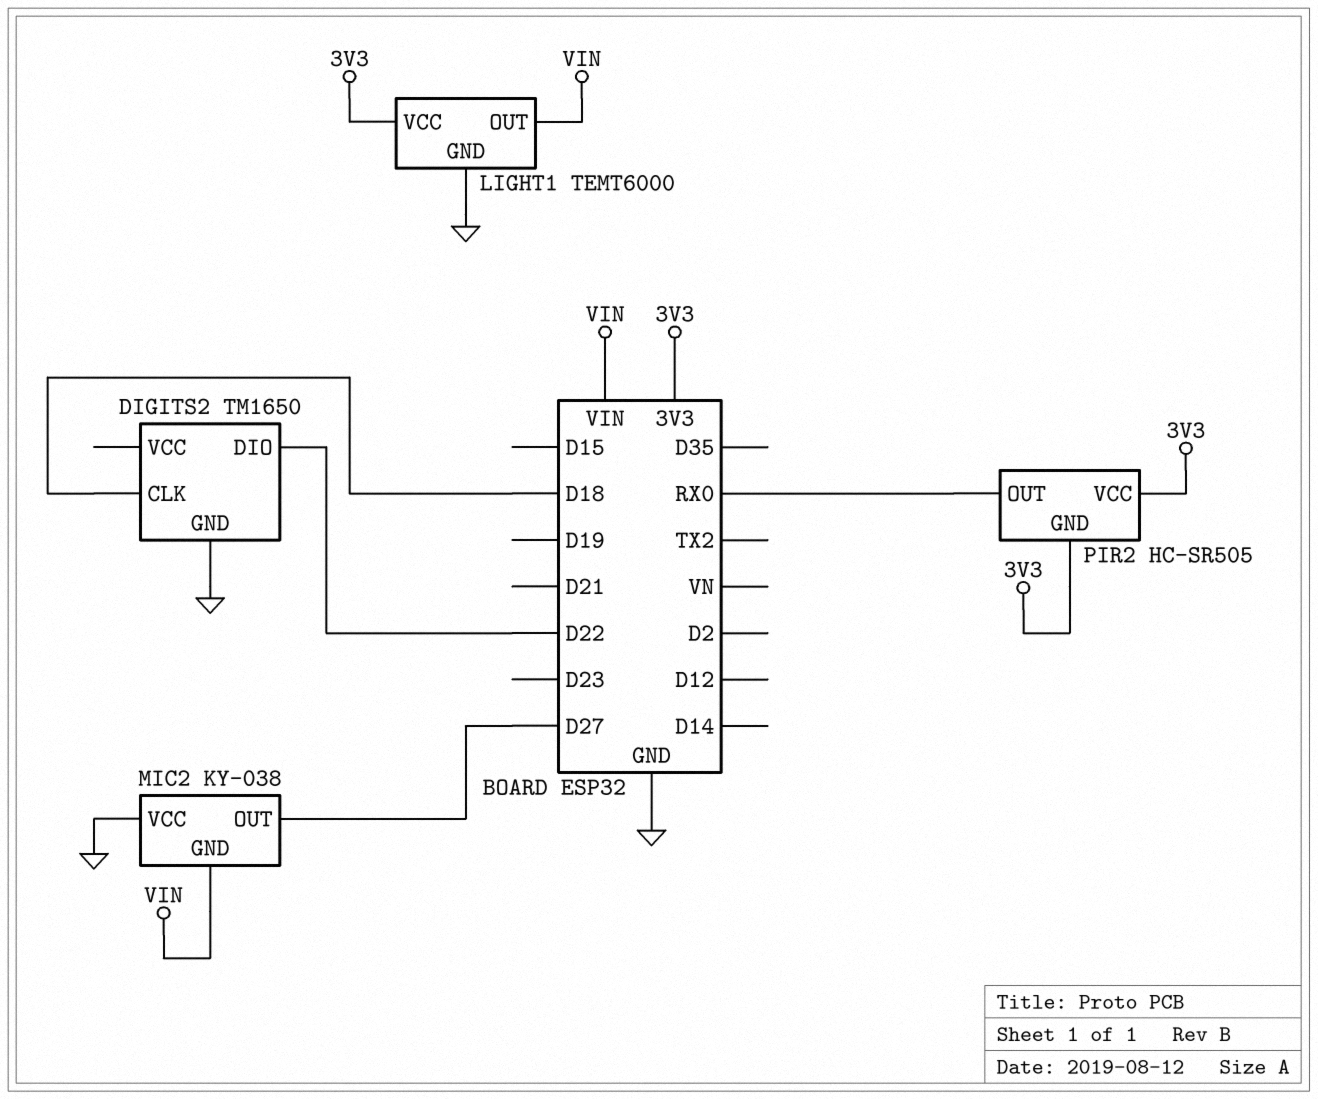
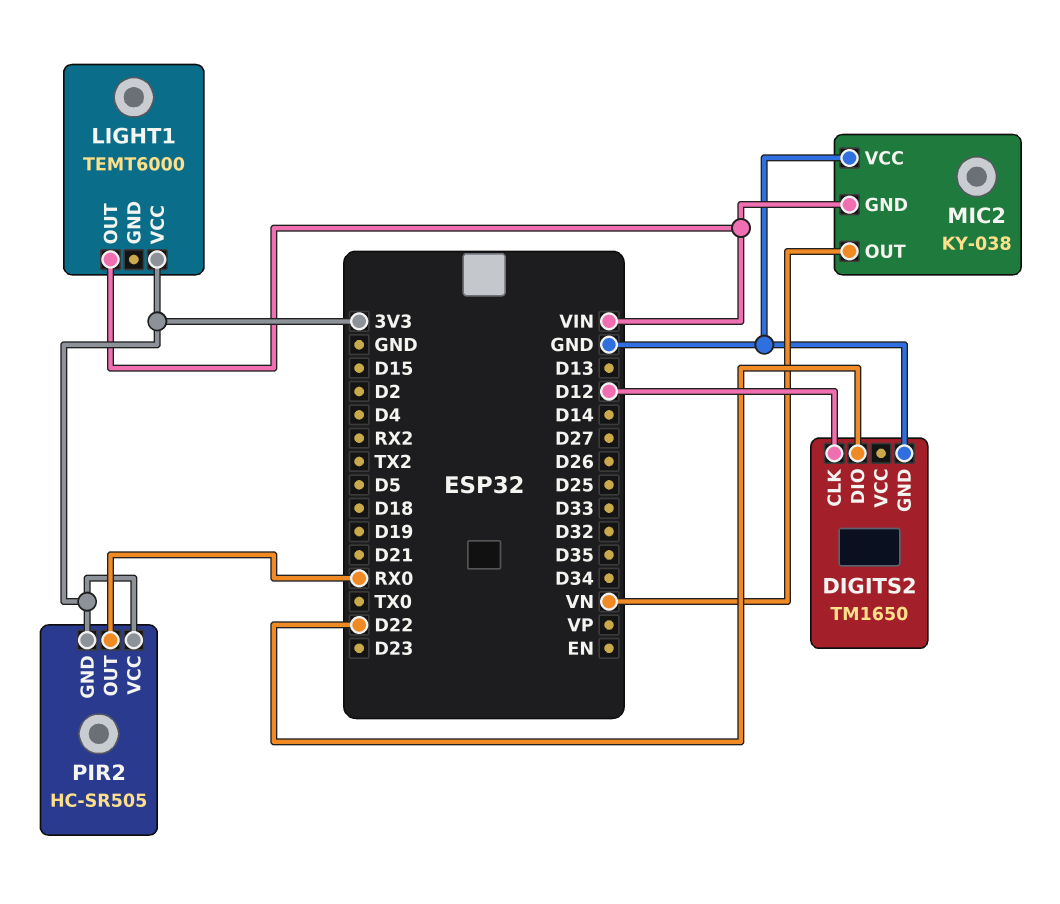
DIGITS2 pin CLK: D18 -> D12
LIGHT1 pin GND: GND -> none
MIC2 pin OUT: D27 -> VN

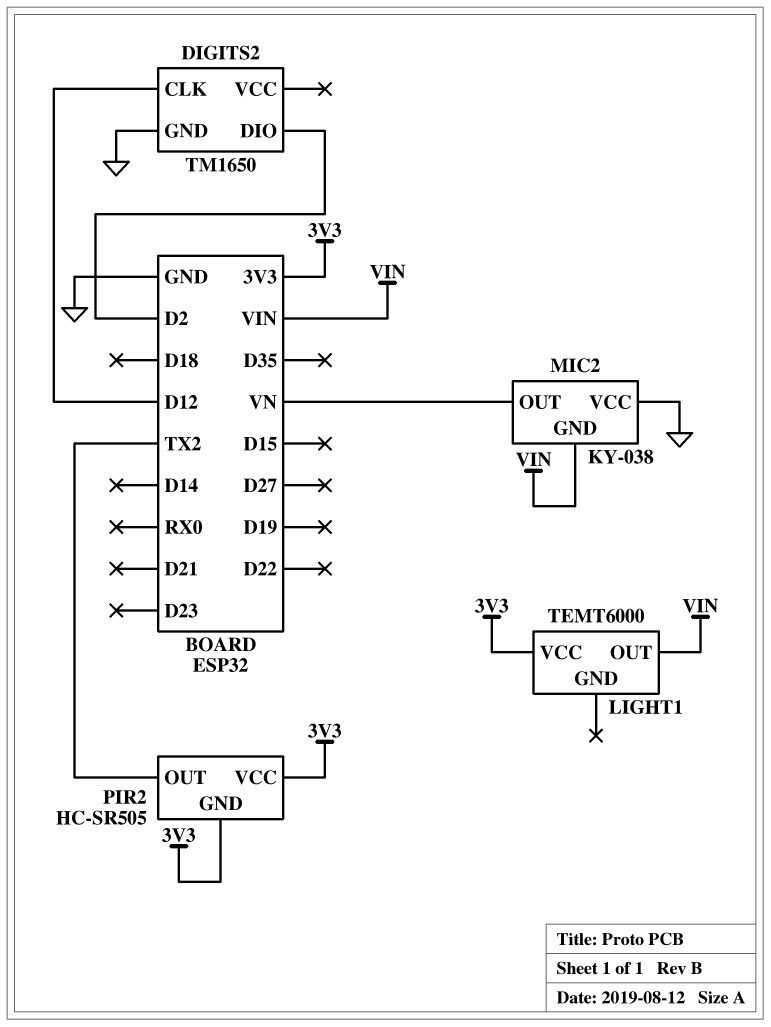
DIGITS2 pin DIO: D22 -> D2
PIR2 pin OUT: RX0 -> TX2

